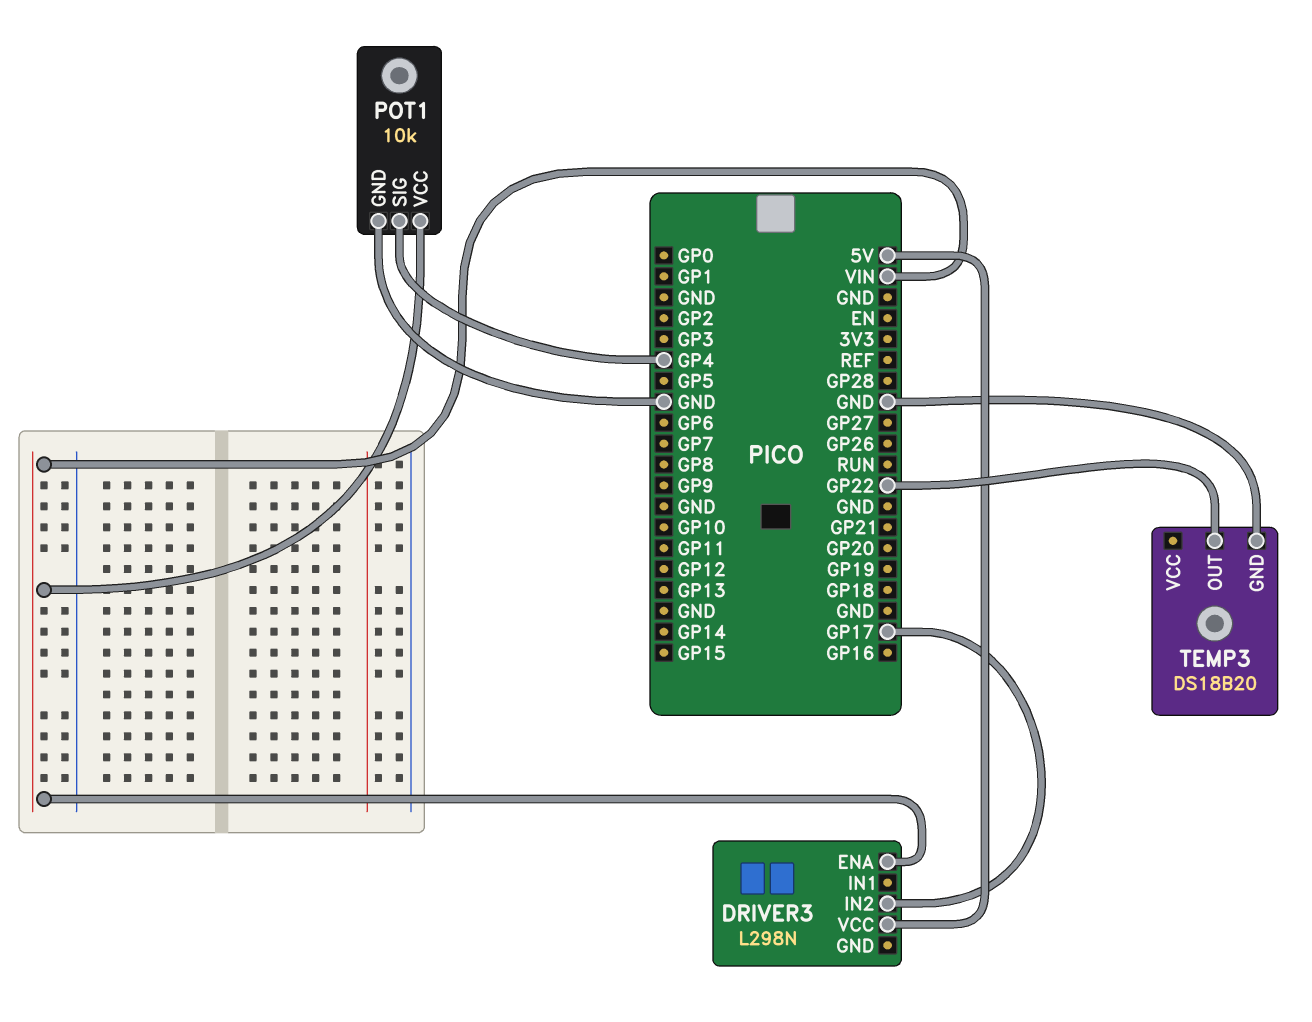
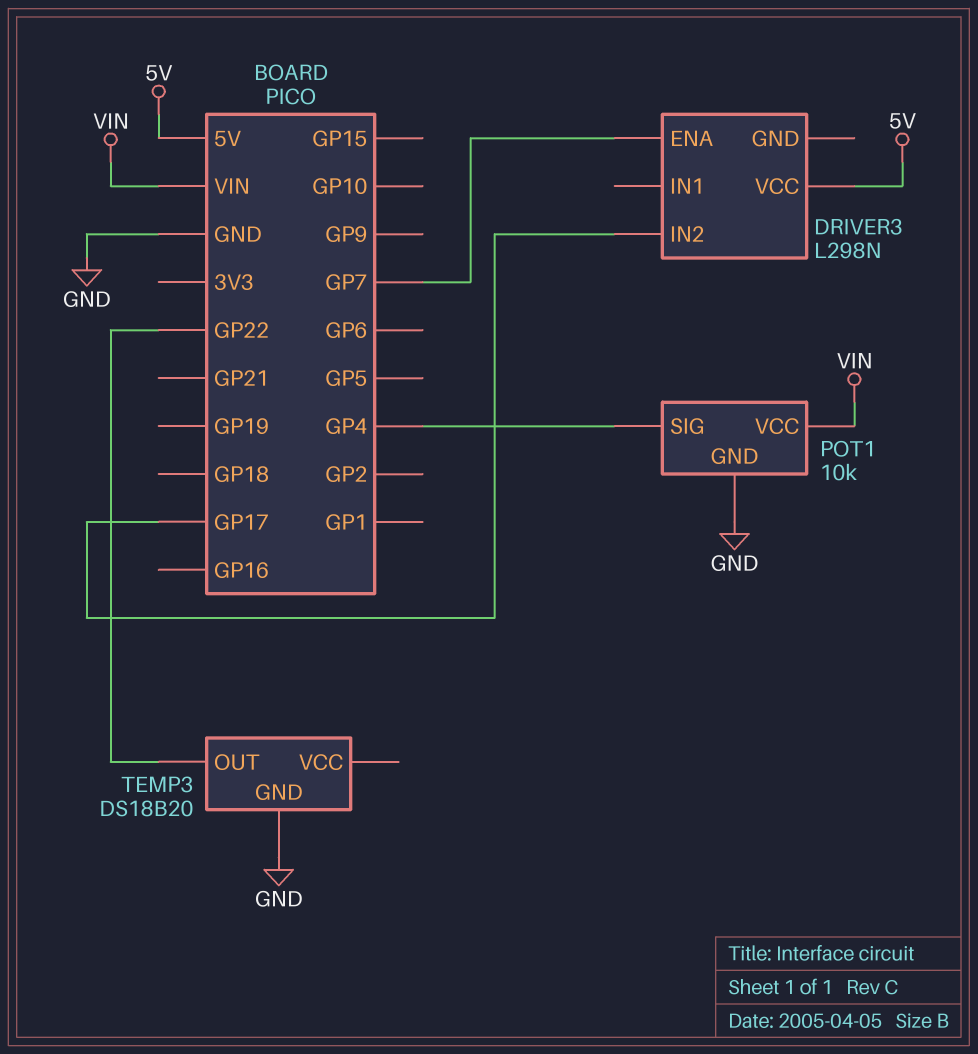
DRIVER3 pin ENA: VIN -> GP7

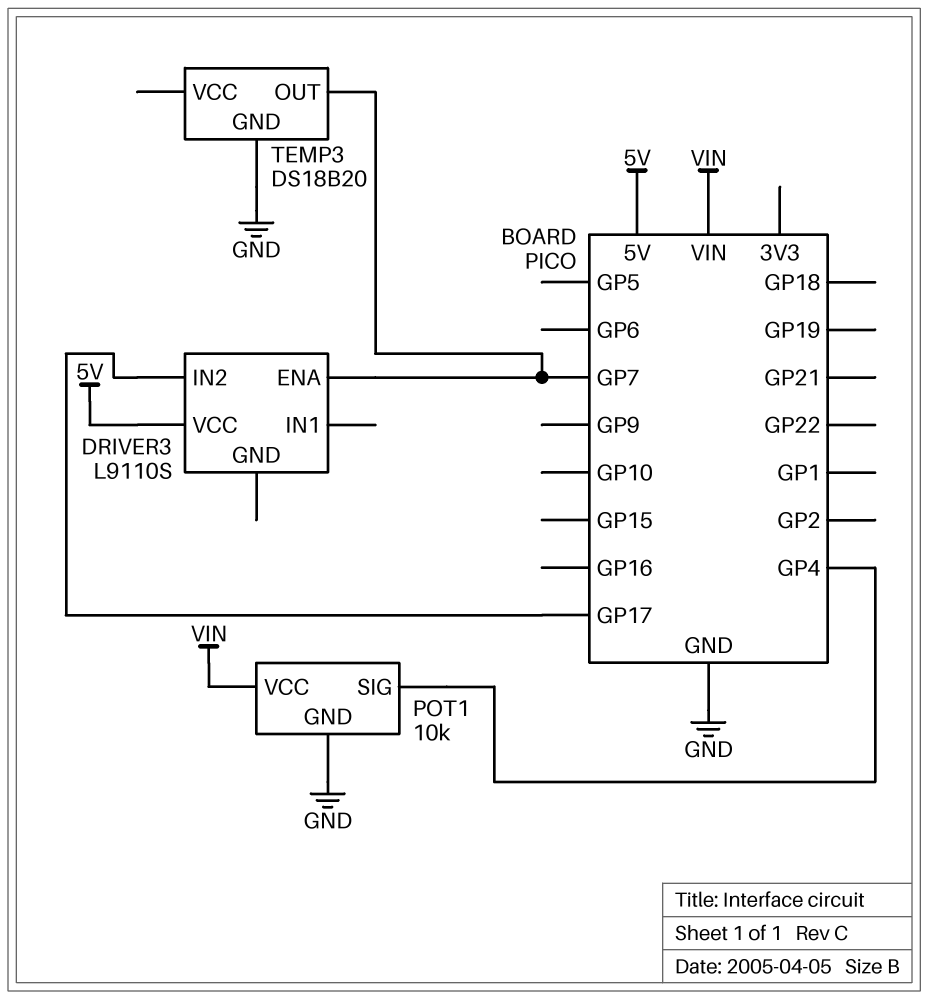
DRIVER3: L298N -> L9110S
TEMP3 pin OUT: GP22 -> GP7

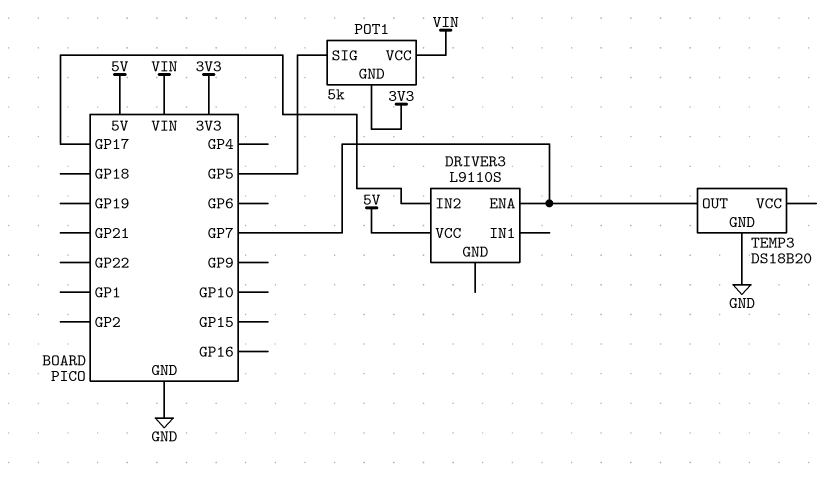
POT1: 10k -> 5k
POT1 pin GND: GND -> 3V3
POT1 pin SIG: GP4 -> GP5

